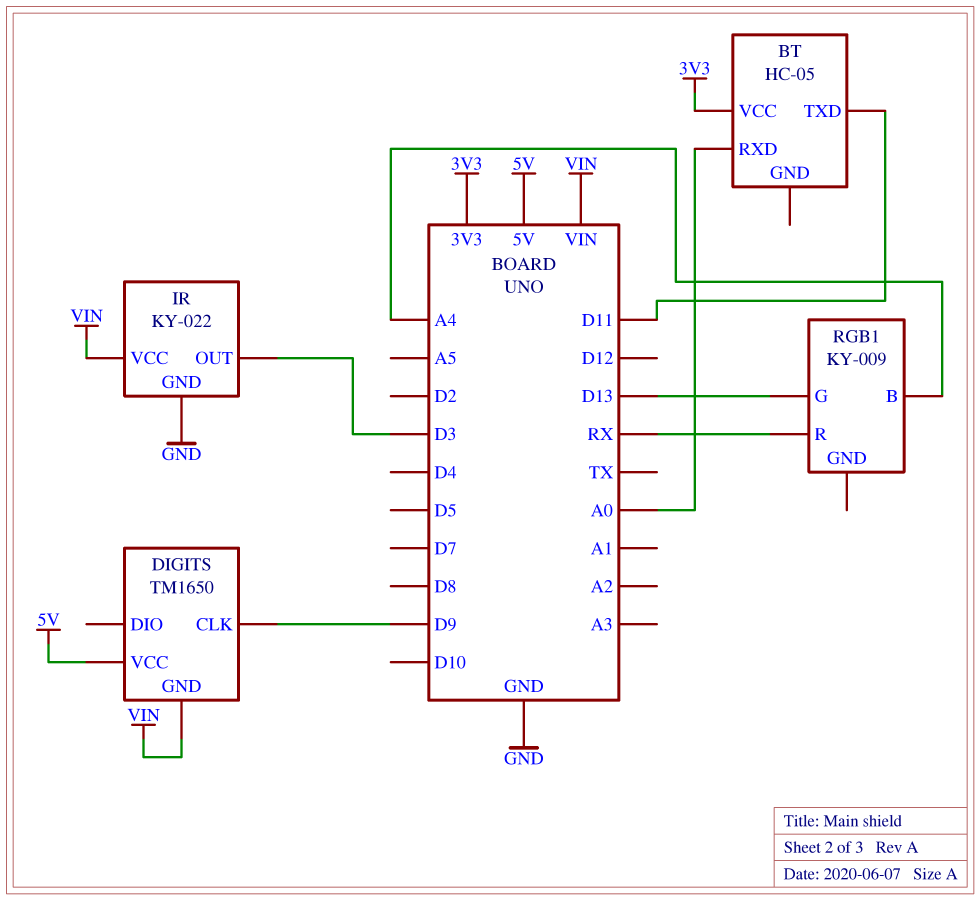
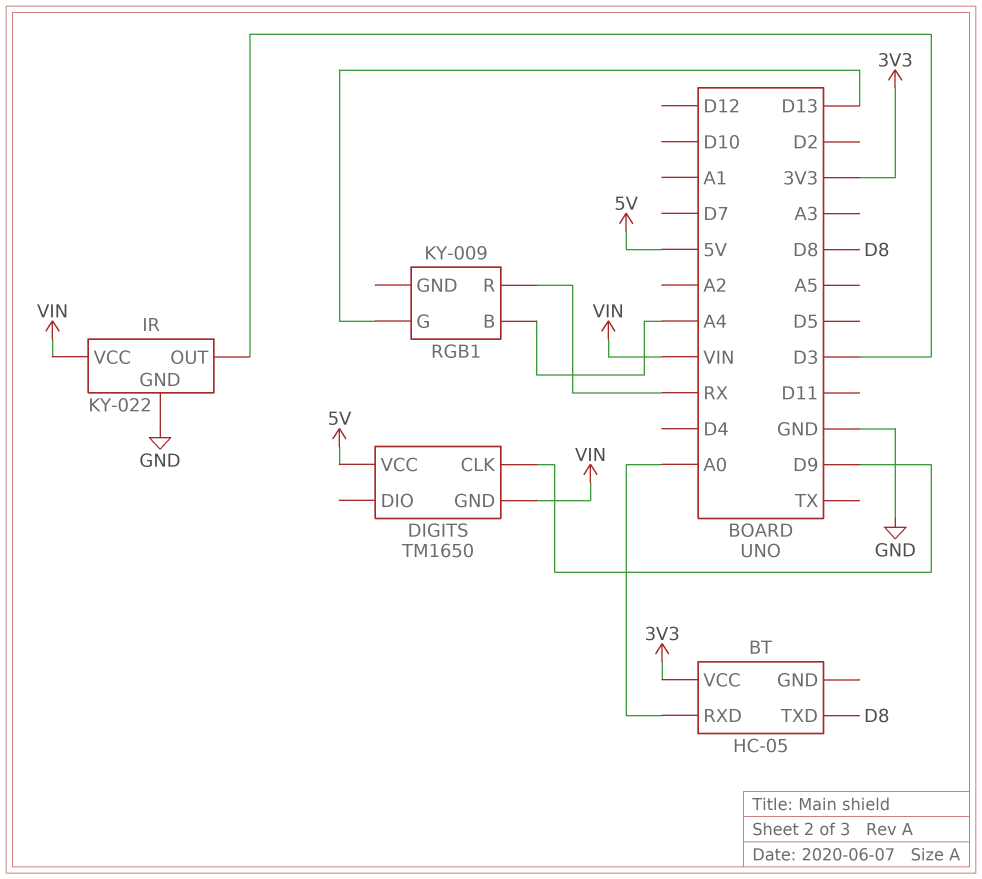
BT pin TXD: D11 -> D8

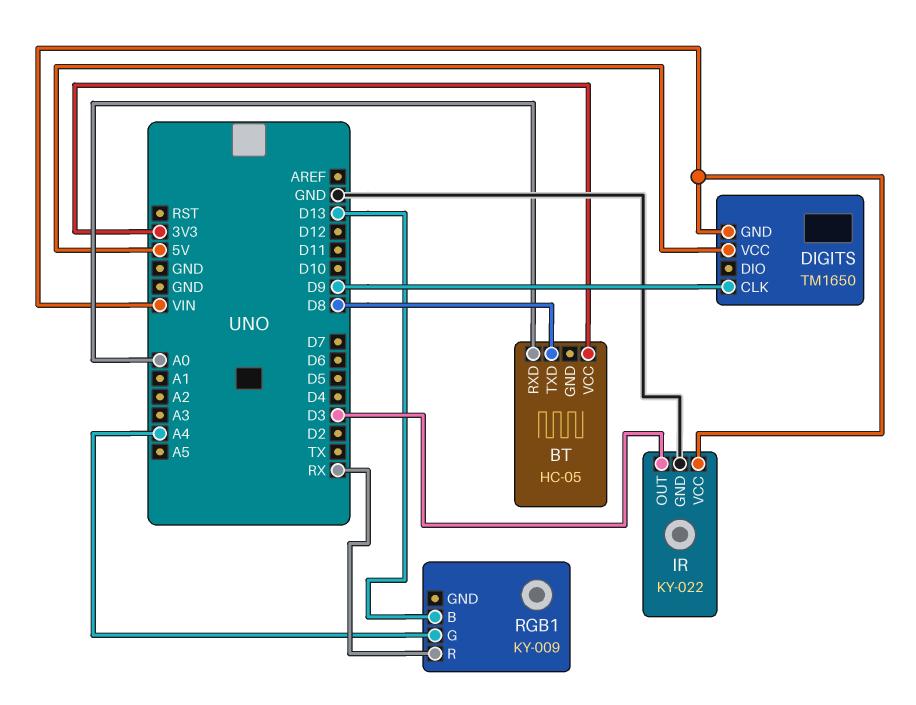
RGB1 pin B: A4 -> D13
RGB1 pin G: D13 -> A4

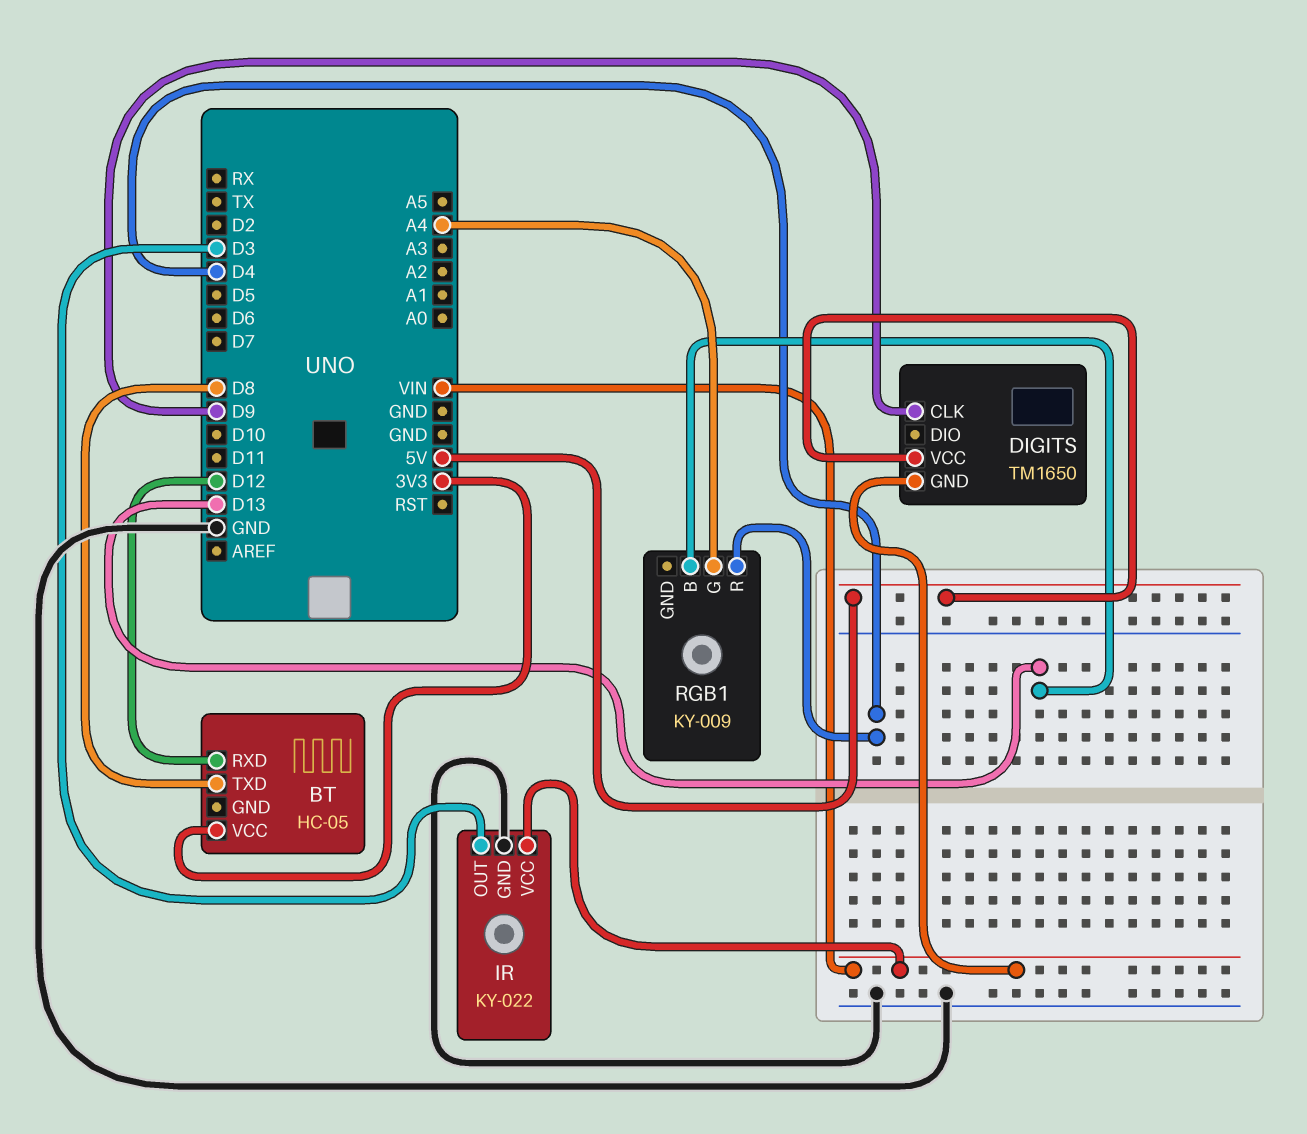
BT pin RXD: A0 -> D12
RGB1 pin R: RX -> D4

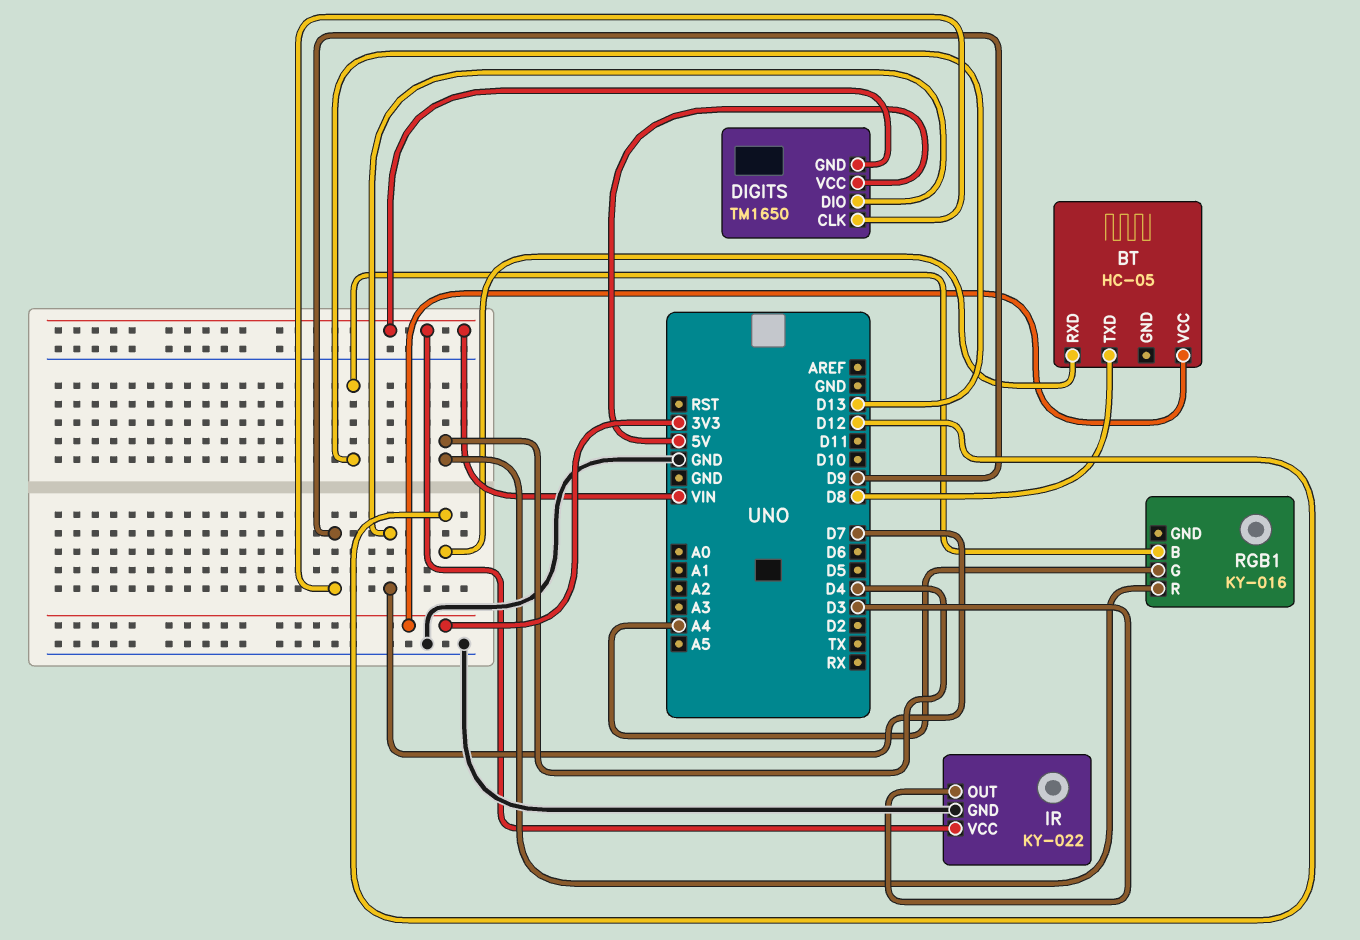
DIGITS pin DIO: none -> D7
RGB1: KY-009 -> KY-016

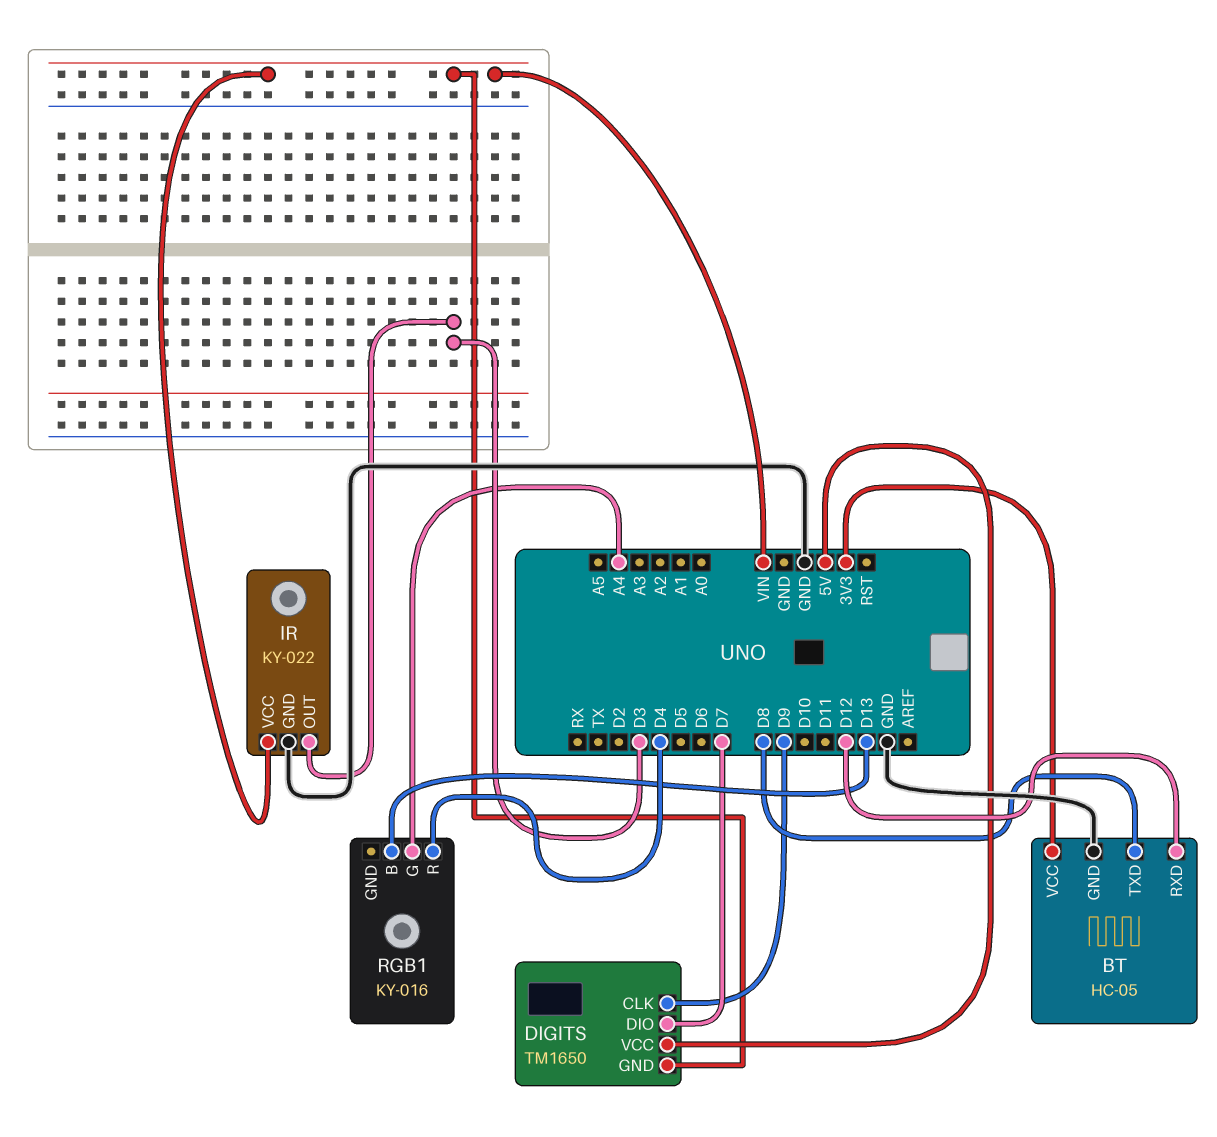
BT pin GND: none -> GND

